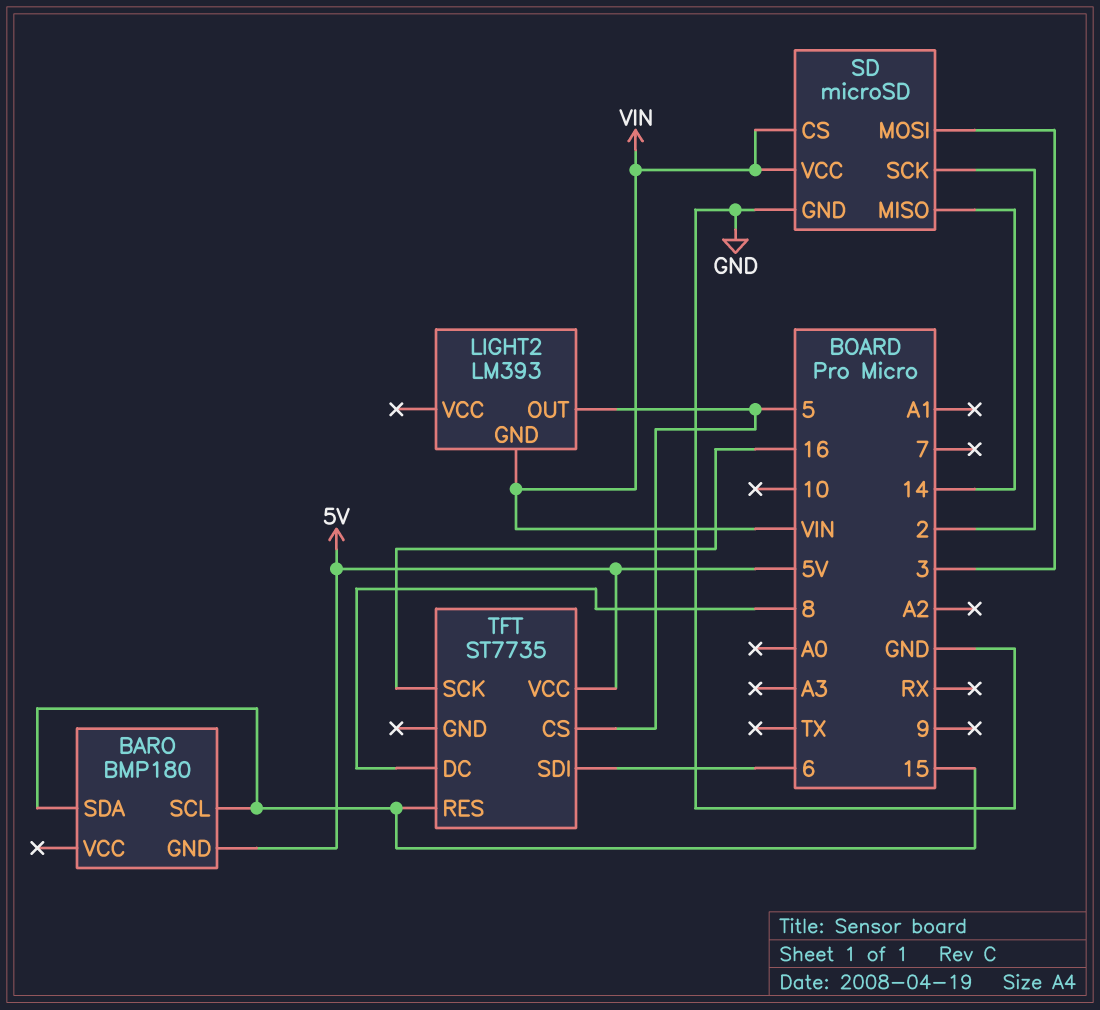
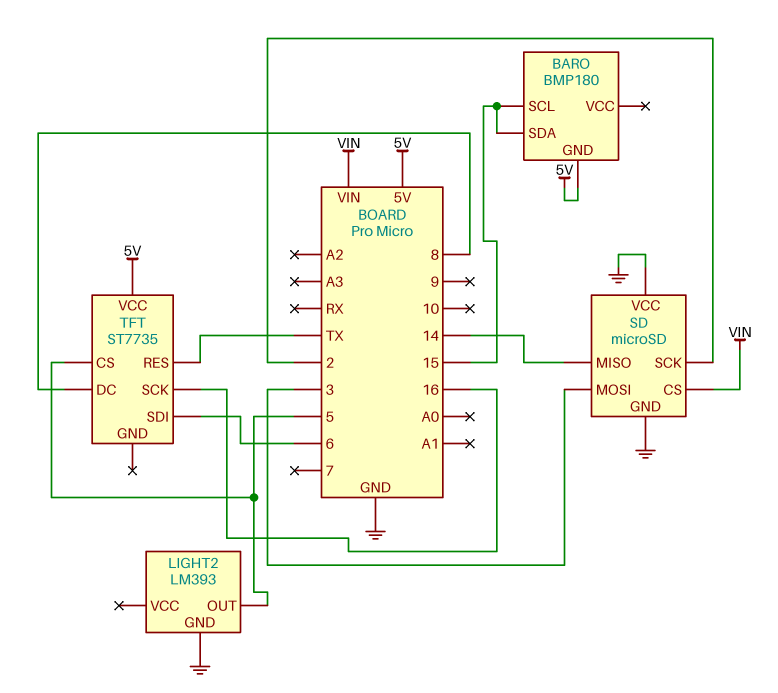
LIGHT2 pin GND: VIN -> GND
SD pin VCC: VIN -> GND
TFT pin RES: 15 -> TX

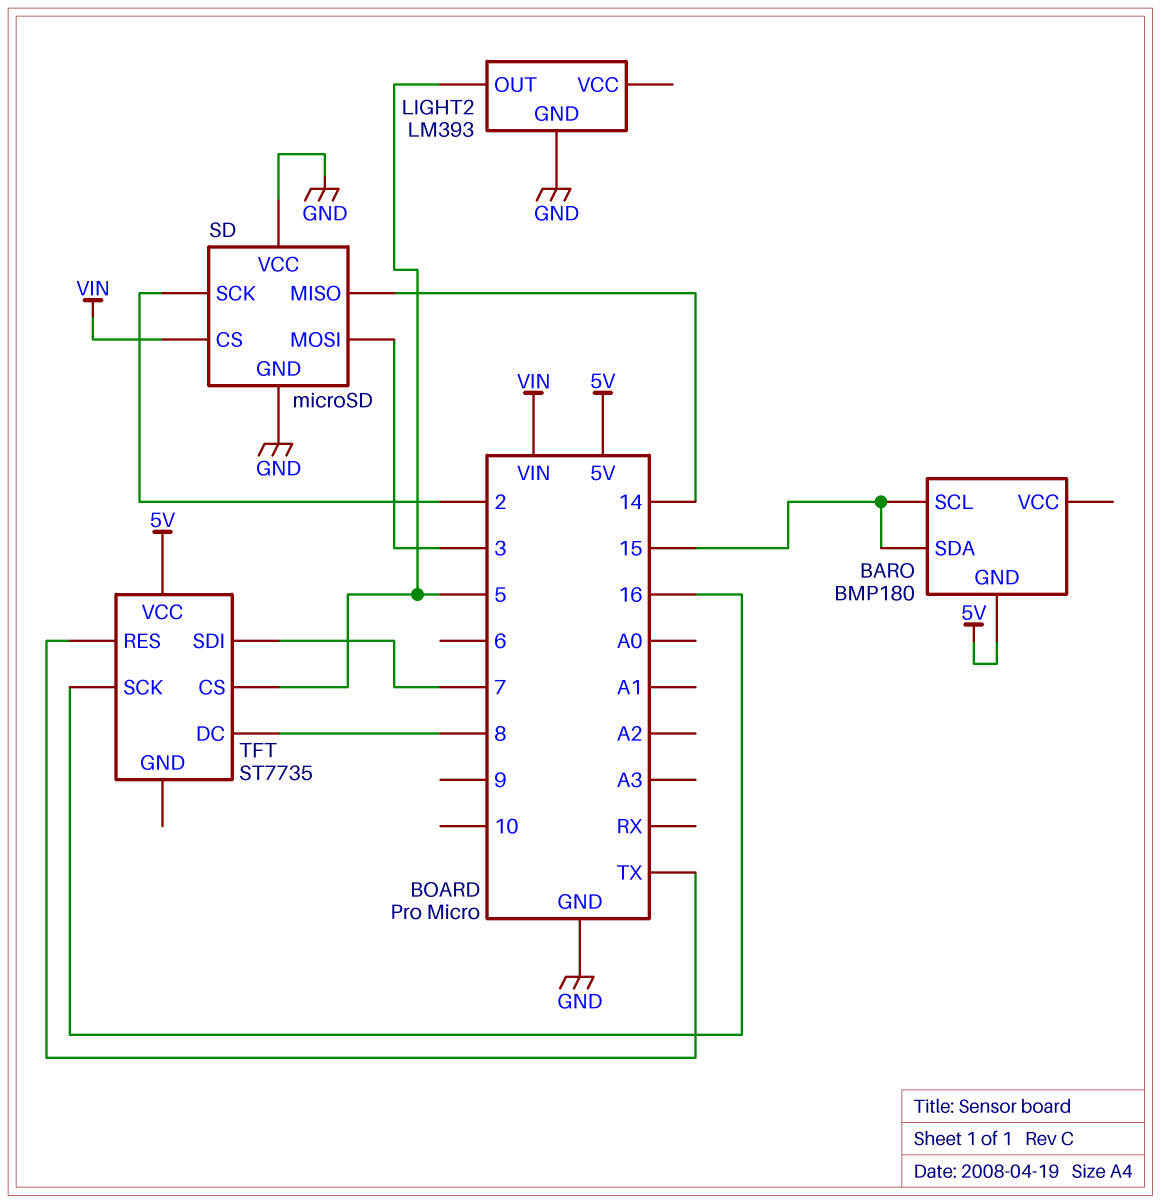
TFT pin SDI: 6 -> 7

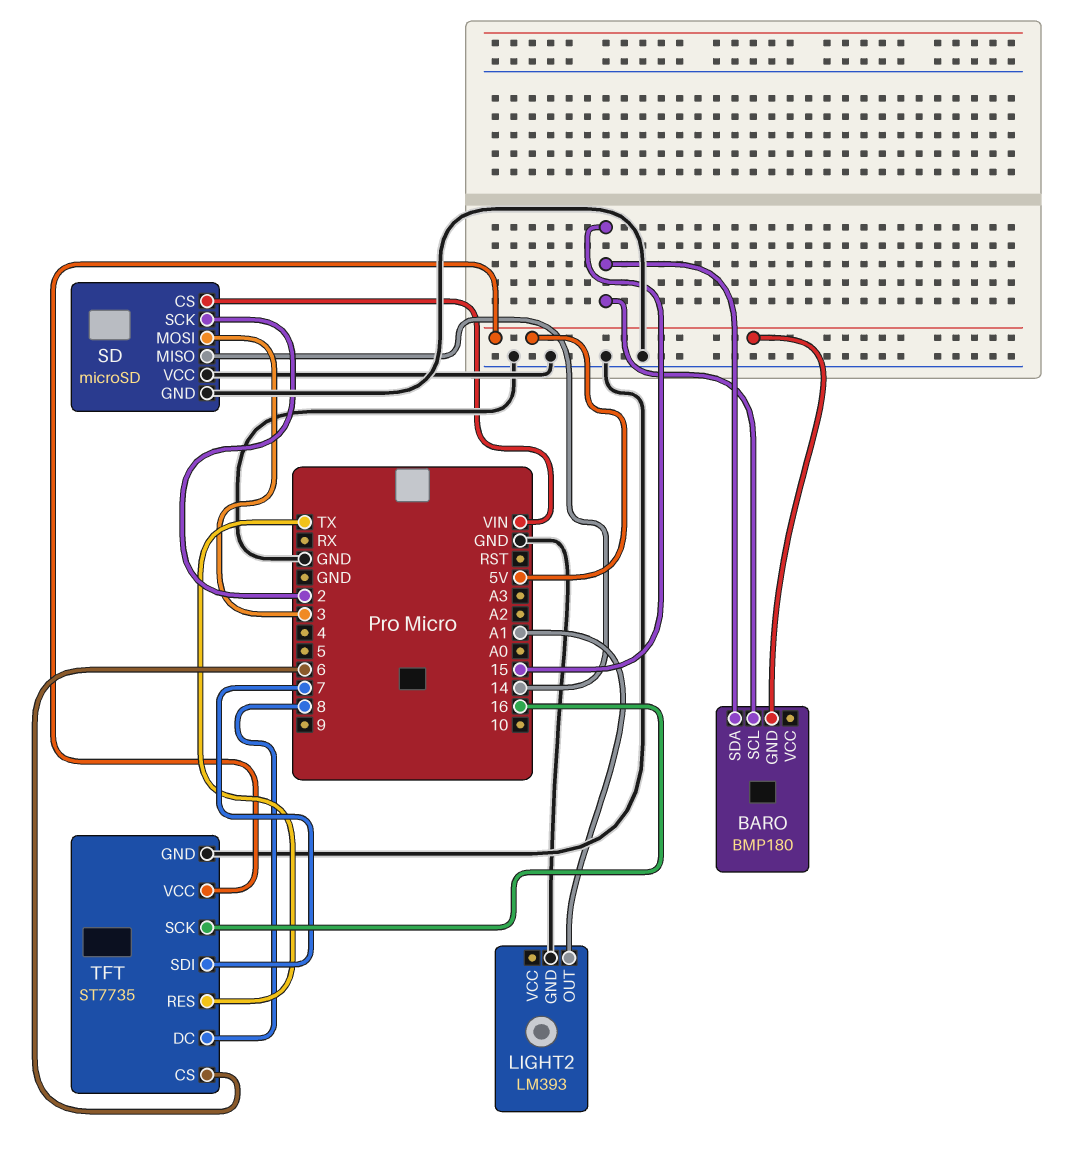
LIGHT2 pin OUT: 5 -> A1
TFT pin CS: 5 -> 6
TFT pin GND: none -> GND

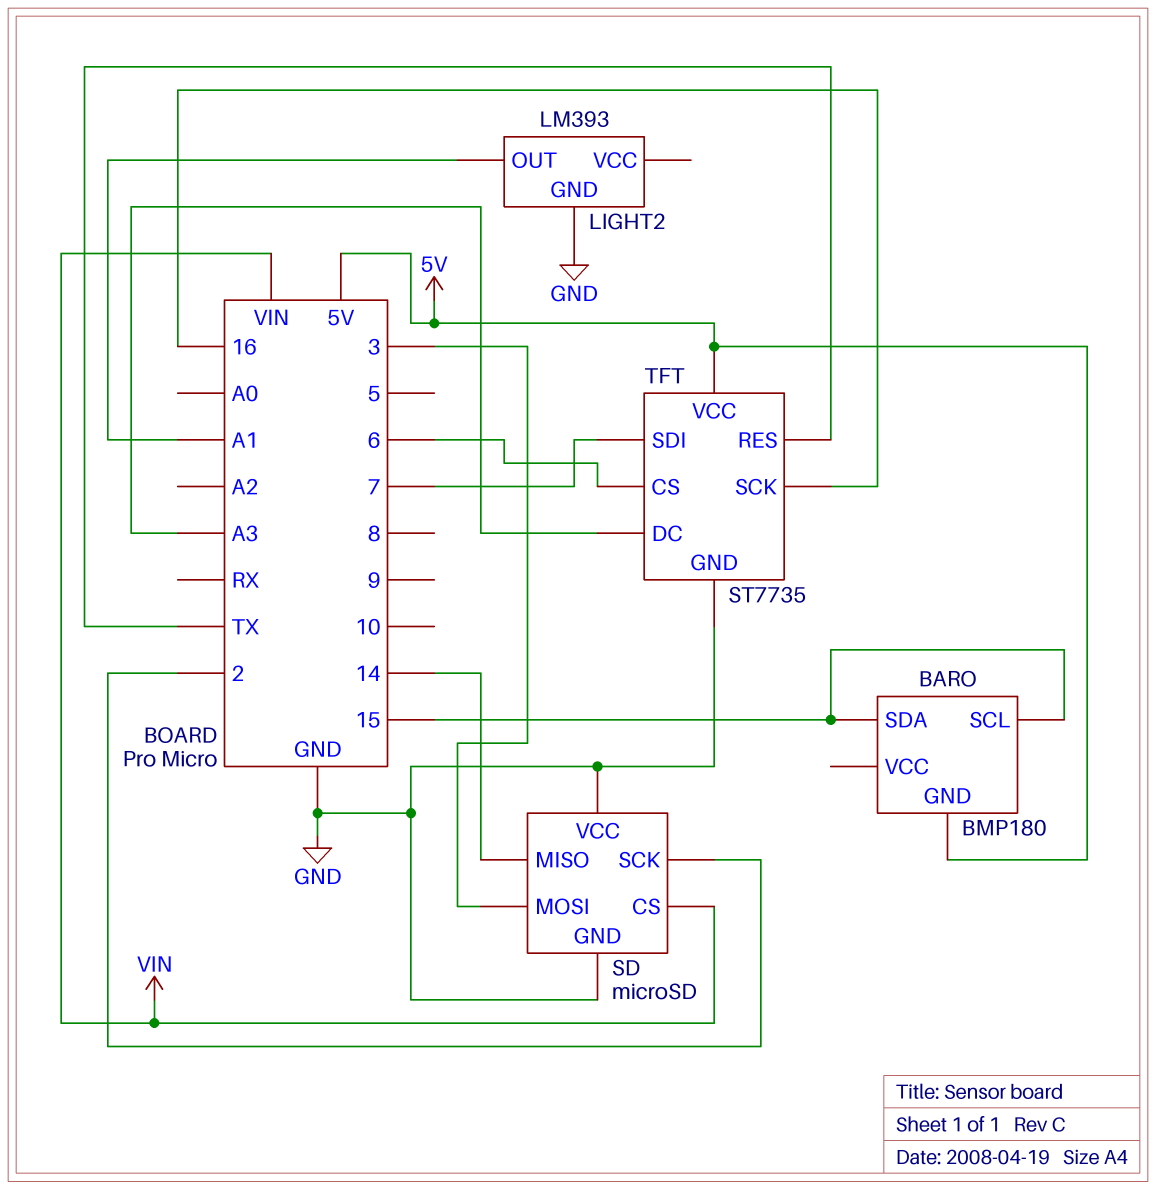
TFT pin DC: 8 -> A3

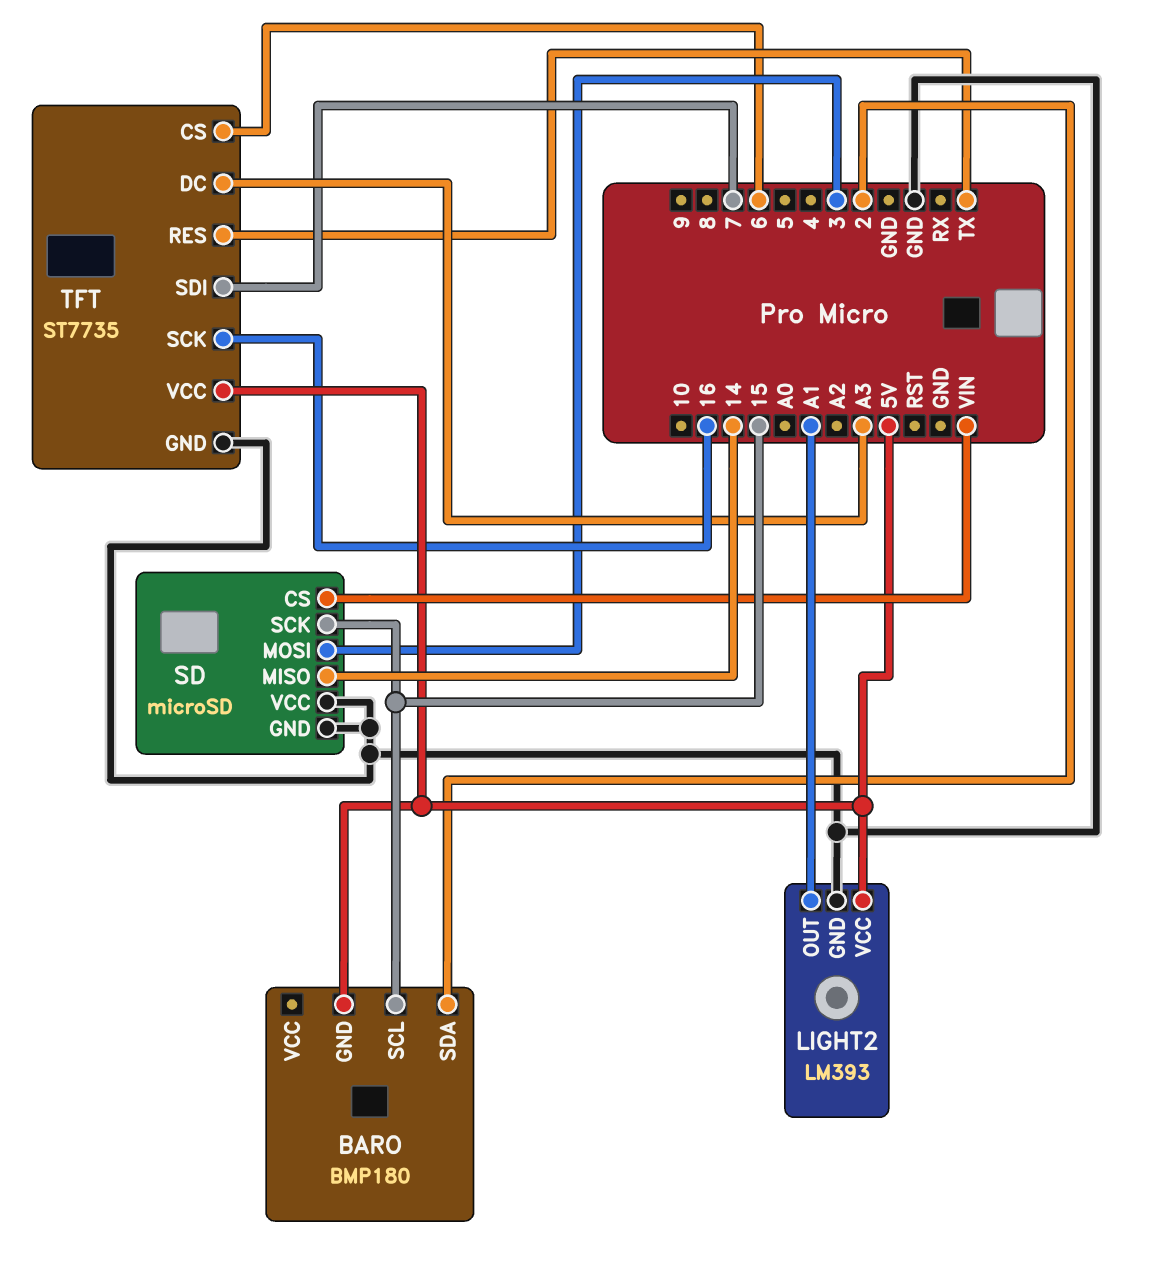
BARO pin SDA: 15 -> 2
LIGHT2 pin VCC: none -> 5V
SD pin SCK: 2 -> 15

